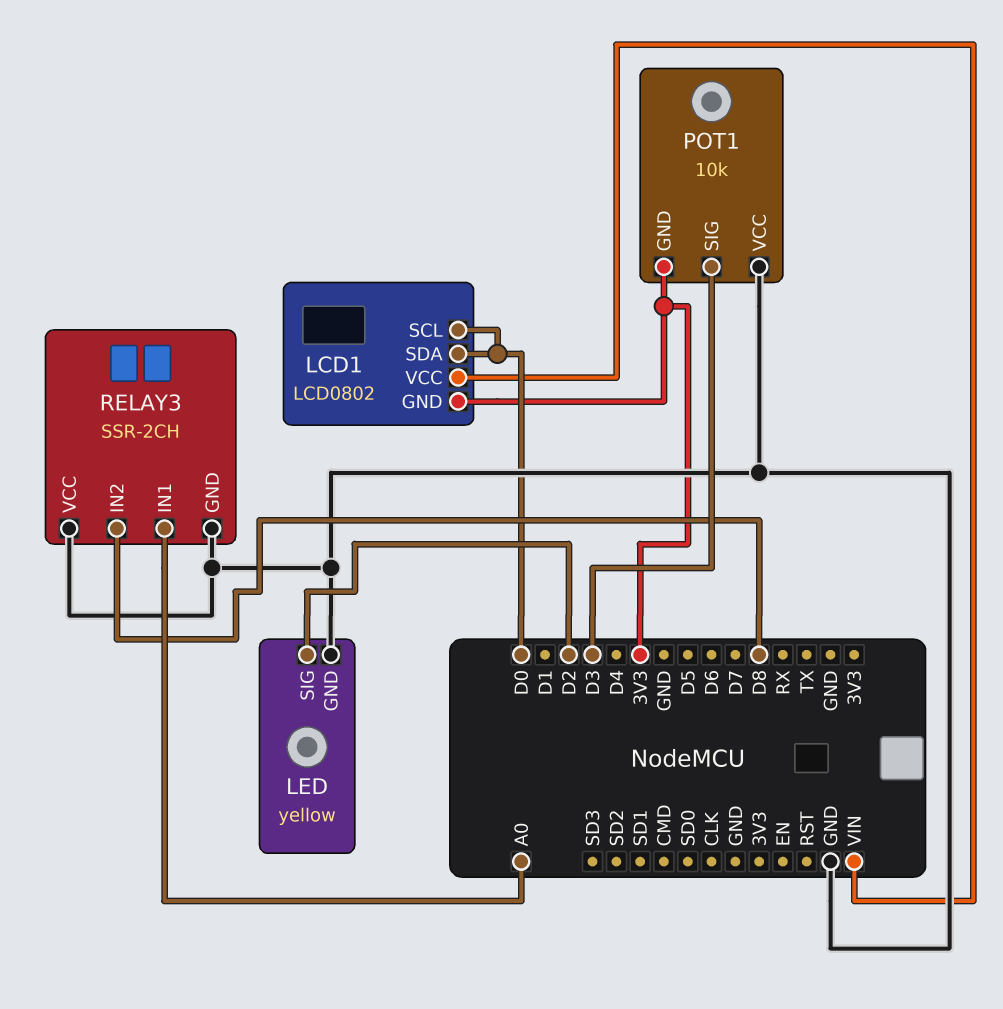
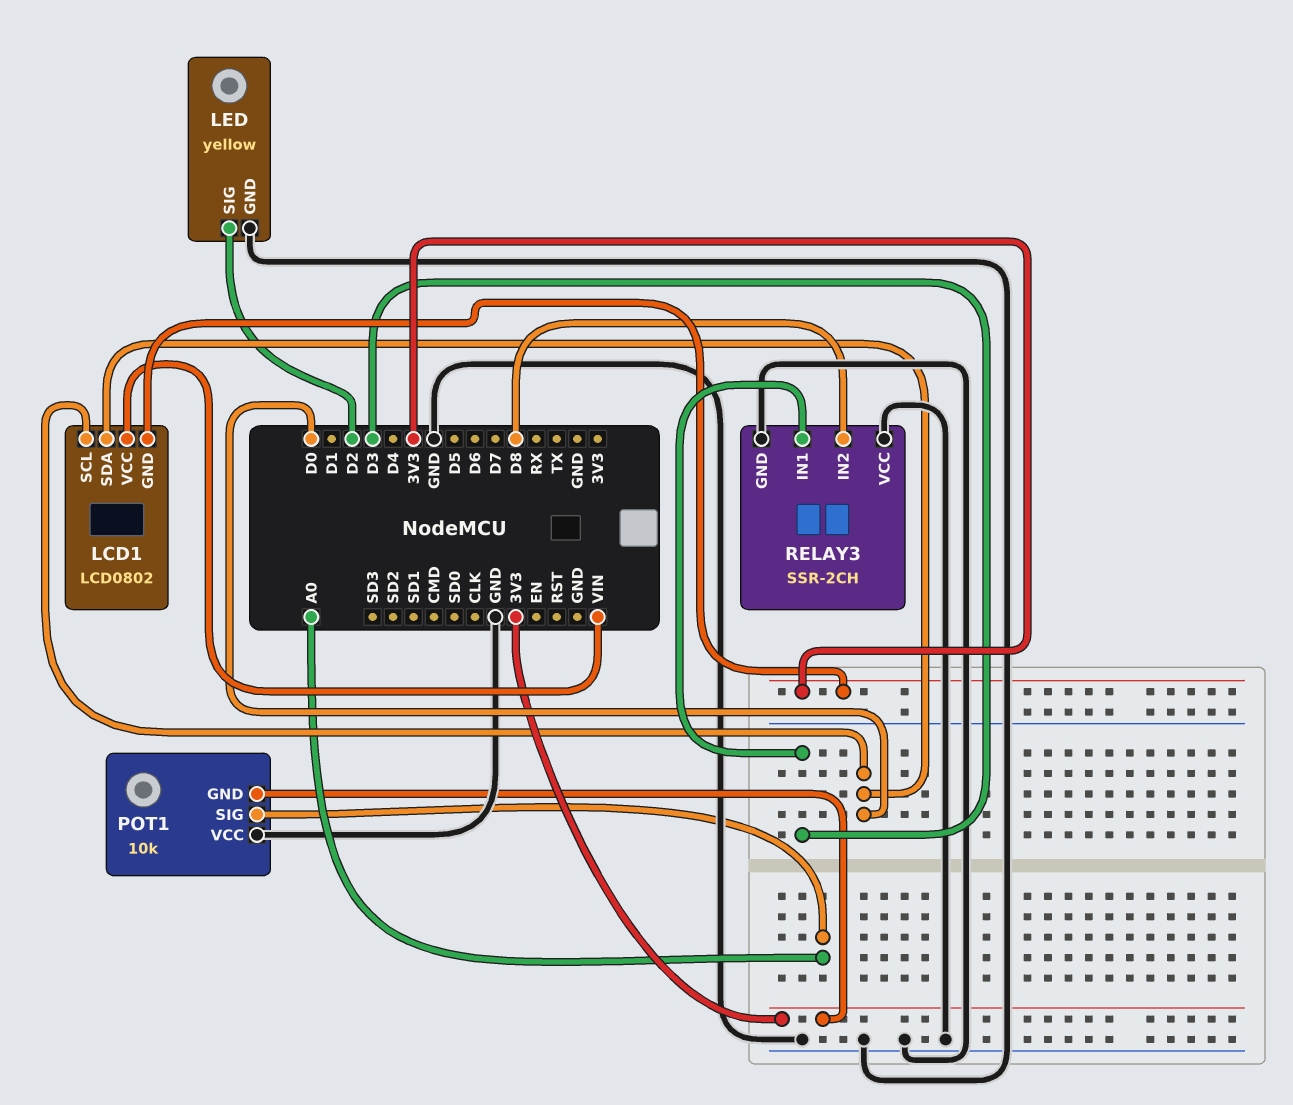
POT1 pin SIG: D3 -> A0
RELAY3 pin IN1: A0 -> D3

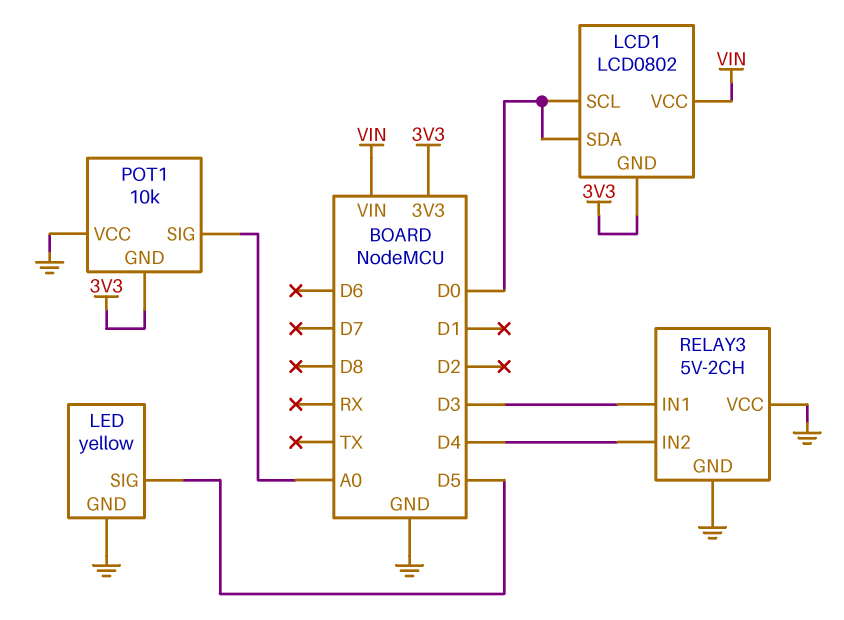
LED pin SIG: D2 -> D5
RELAY3: SSR-2CH -> 5V-2CH
RELAY3 pin IN2: D8 -> D4

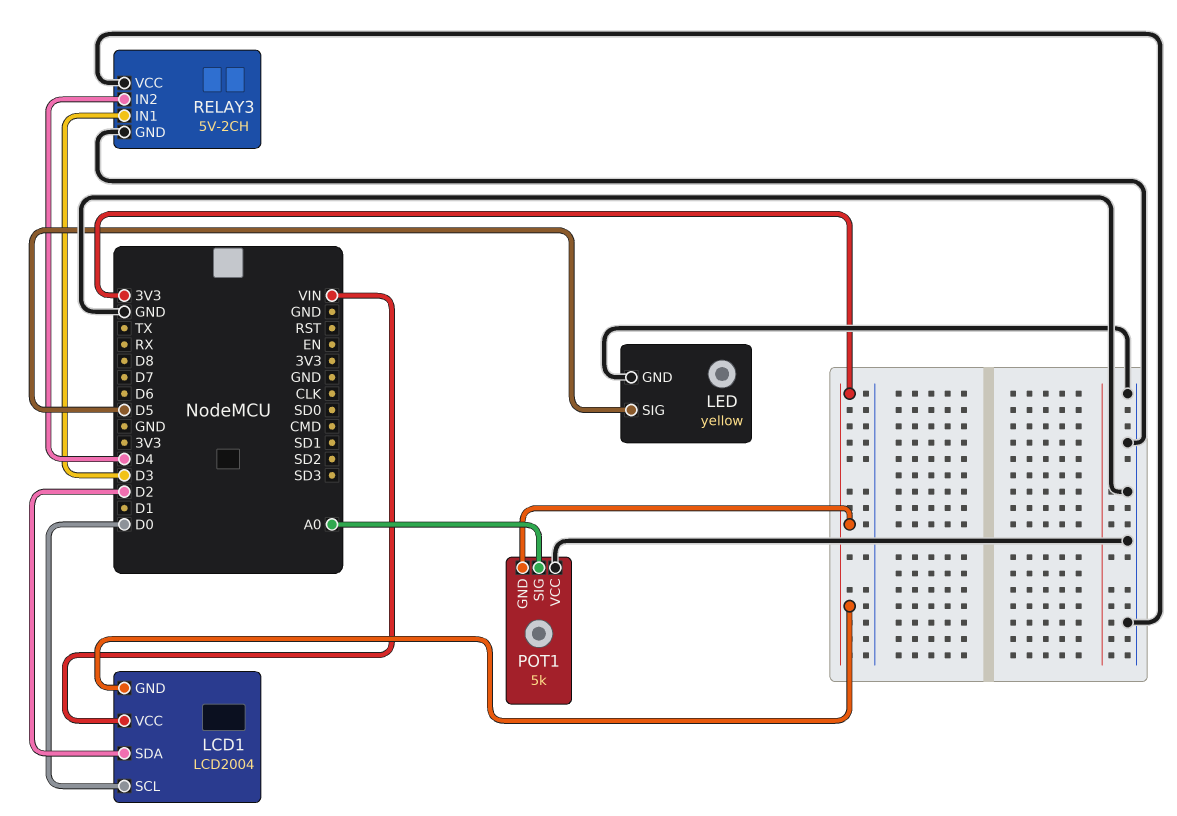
LCD1: LCD0802 -> LCD2004
LCD1 pin SDA: D0 -> D2
POT1: 10k -> 5k

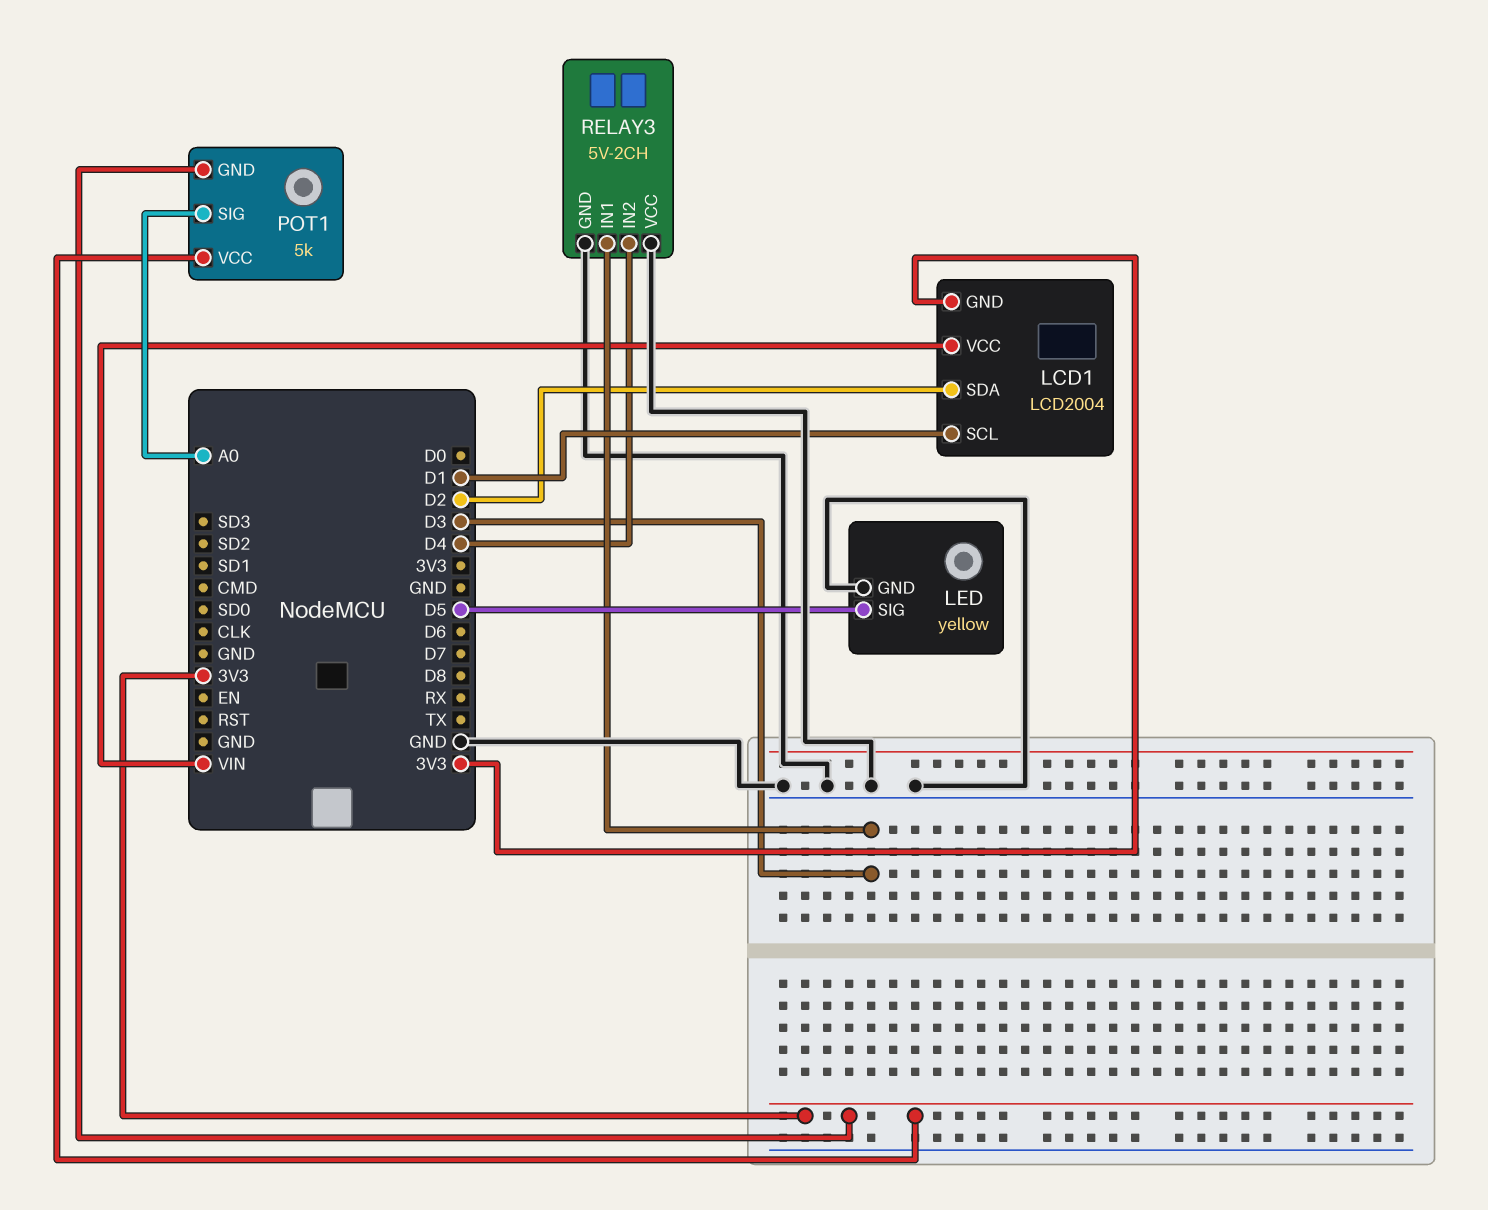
LCD1 pin SCL: D0 -> D1
POT1 pin VCC: GND -> 3V3

